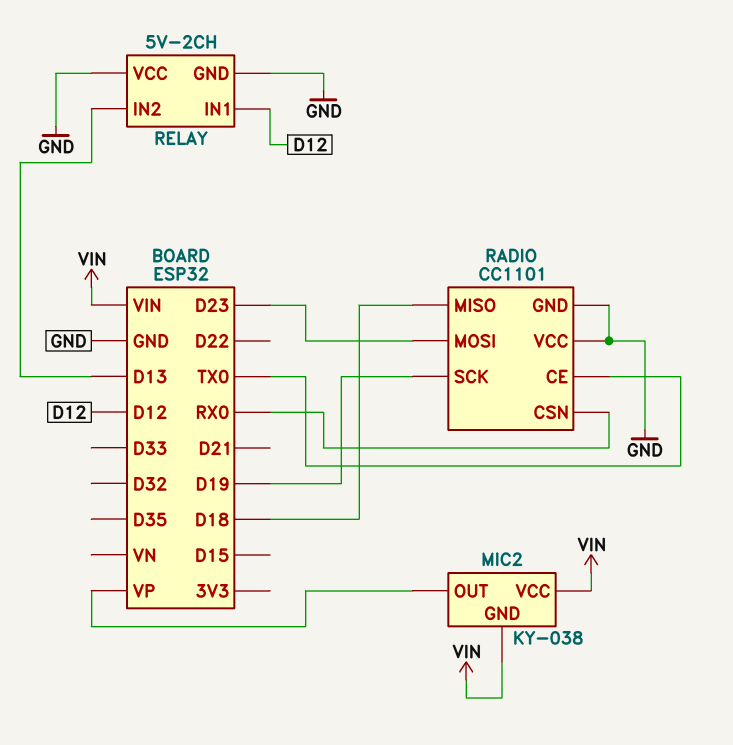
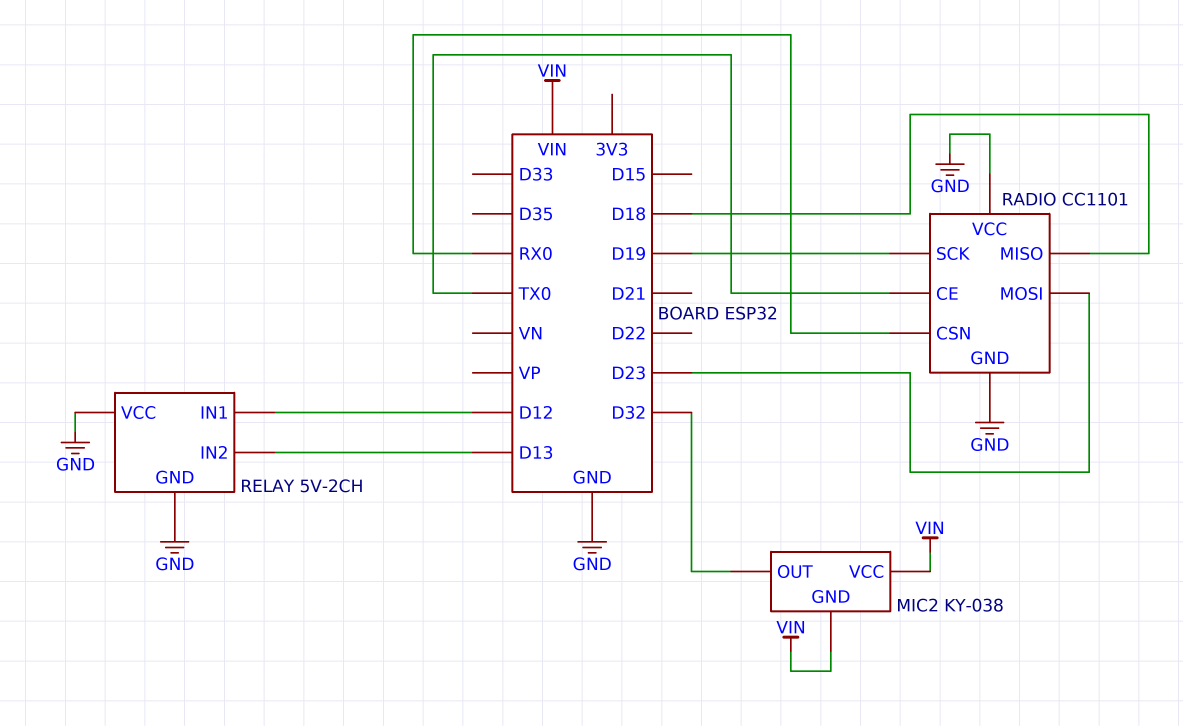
MIC2 pin OUT: VP -> D32

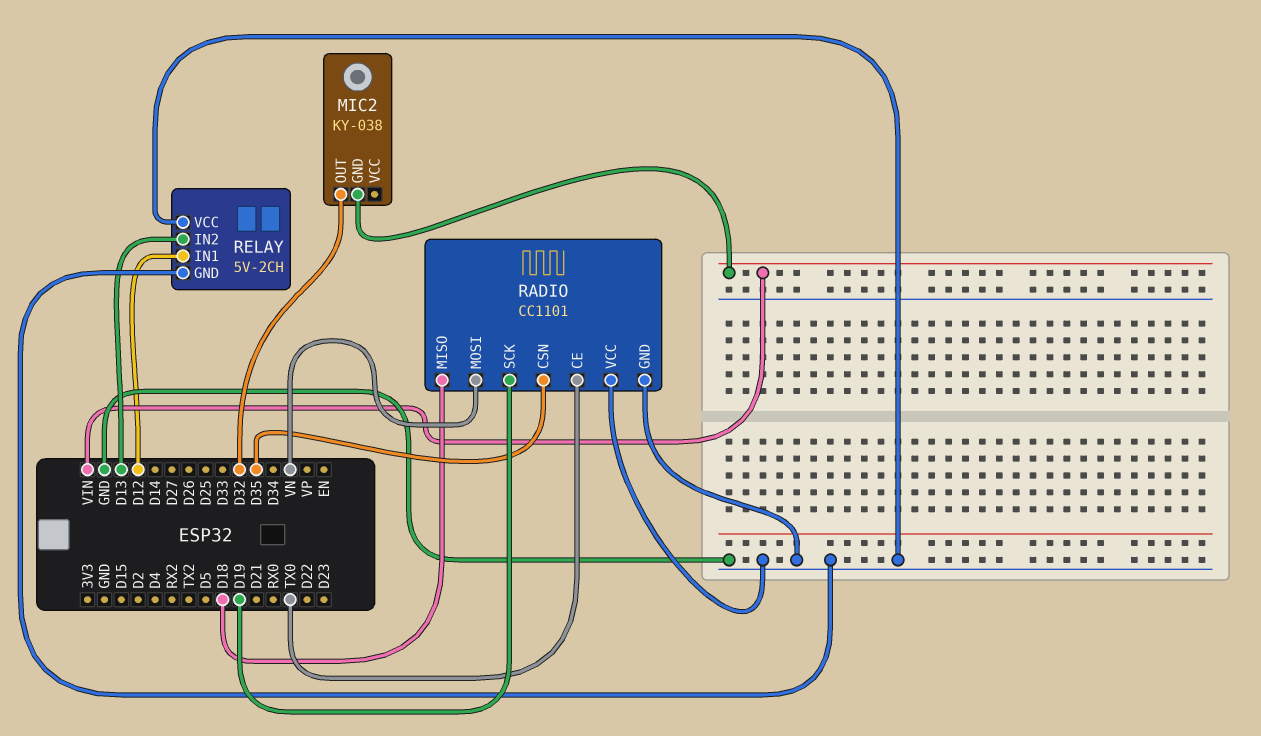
MIC2 pin VCC: VIN -> none
RADIO pin CSN: RX0 -> D35
RADIO pin MOSI: D23 -> VN

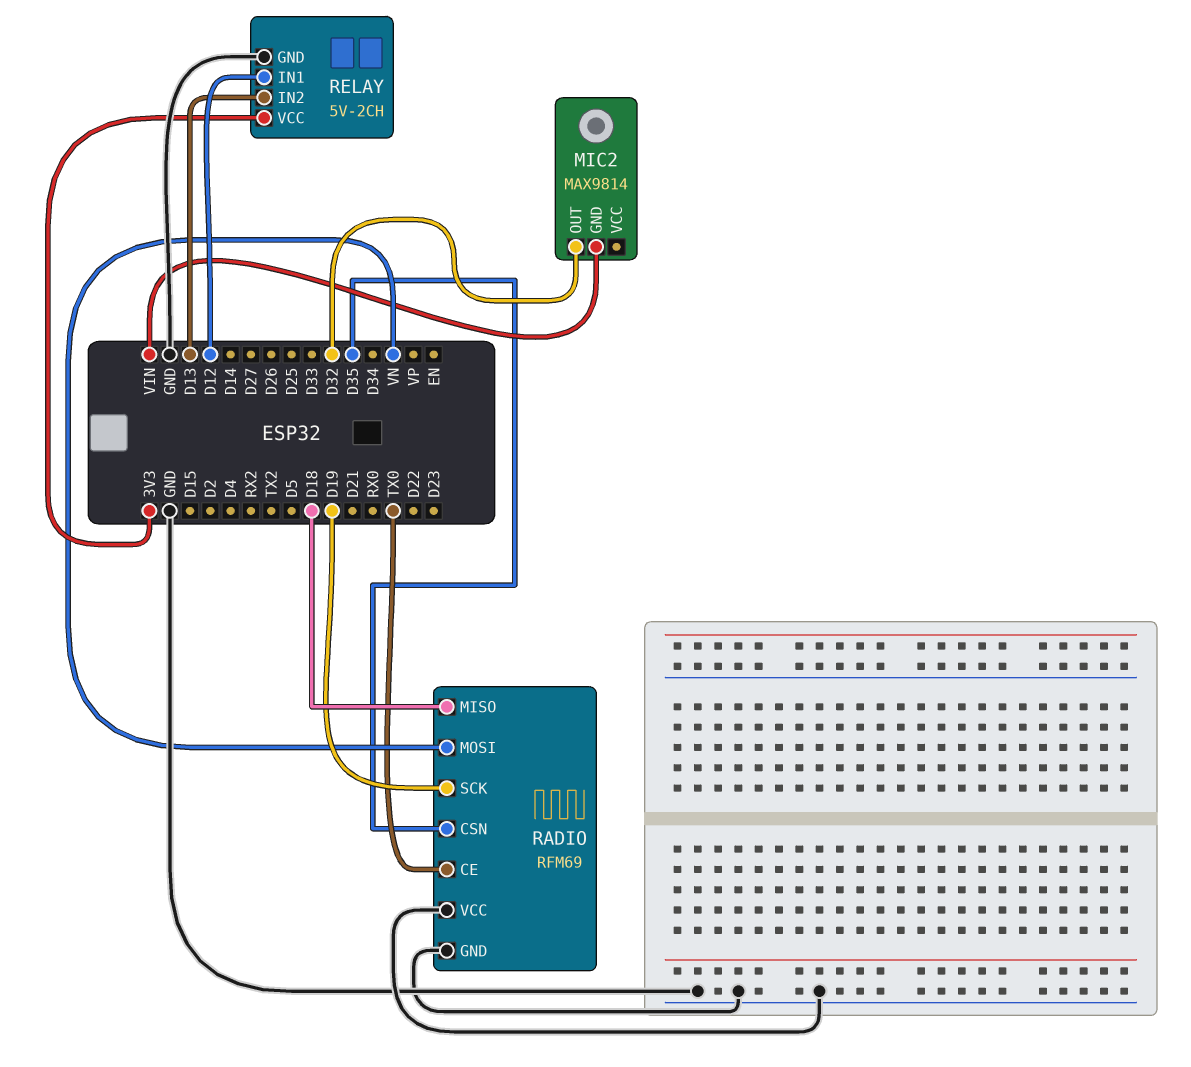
MIC2: KY-038 -> MAX9814
RADIO: CC1101 -> RFM69
RELAY pin VCC: GND -> 3V3

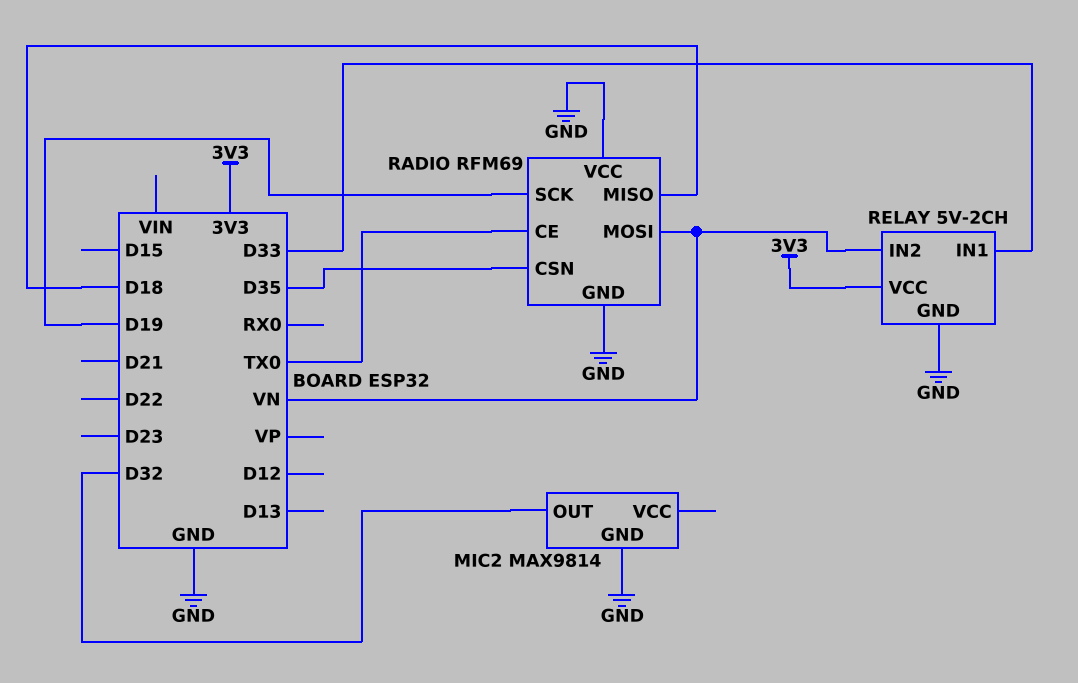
MIC2 pin GND: VIN -> GND
RELAY pin IN1: D12 -> D33
RELAY pin IN2: D13 -> VN

